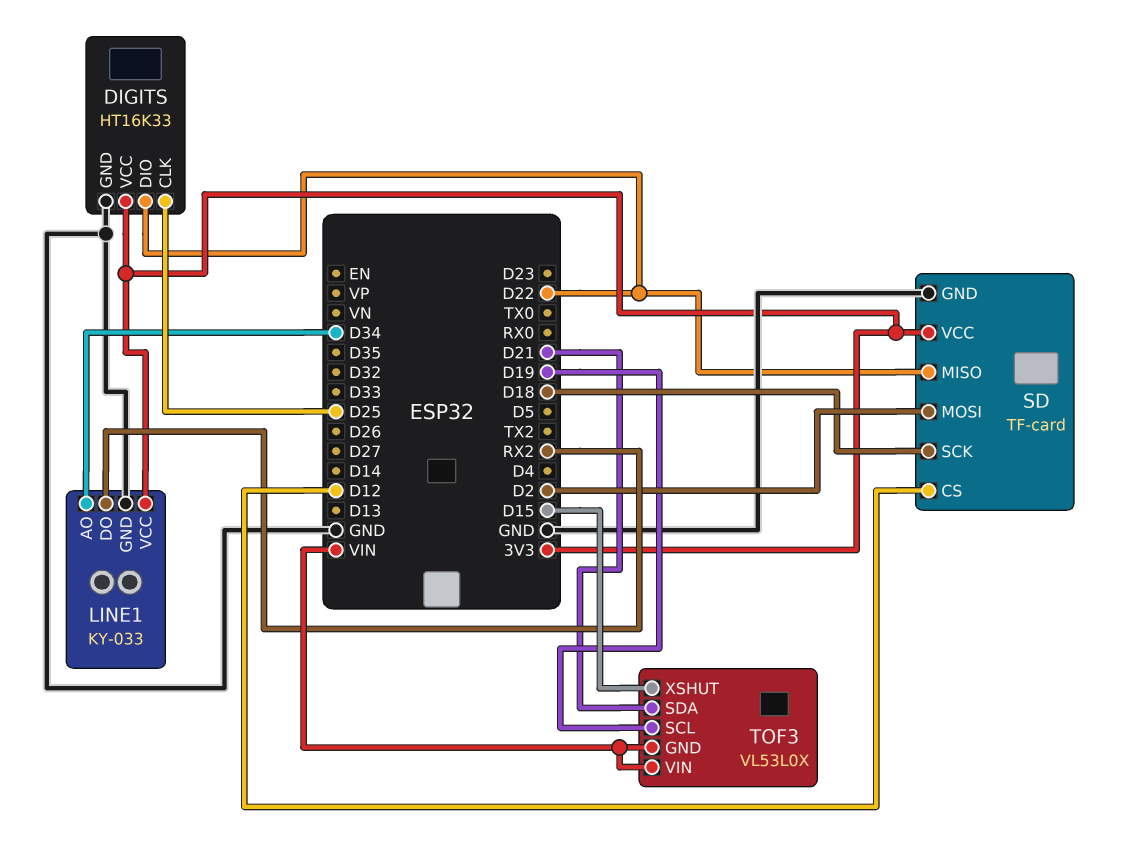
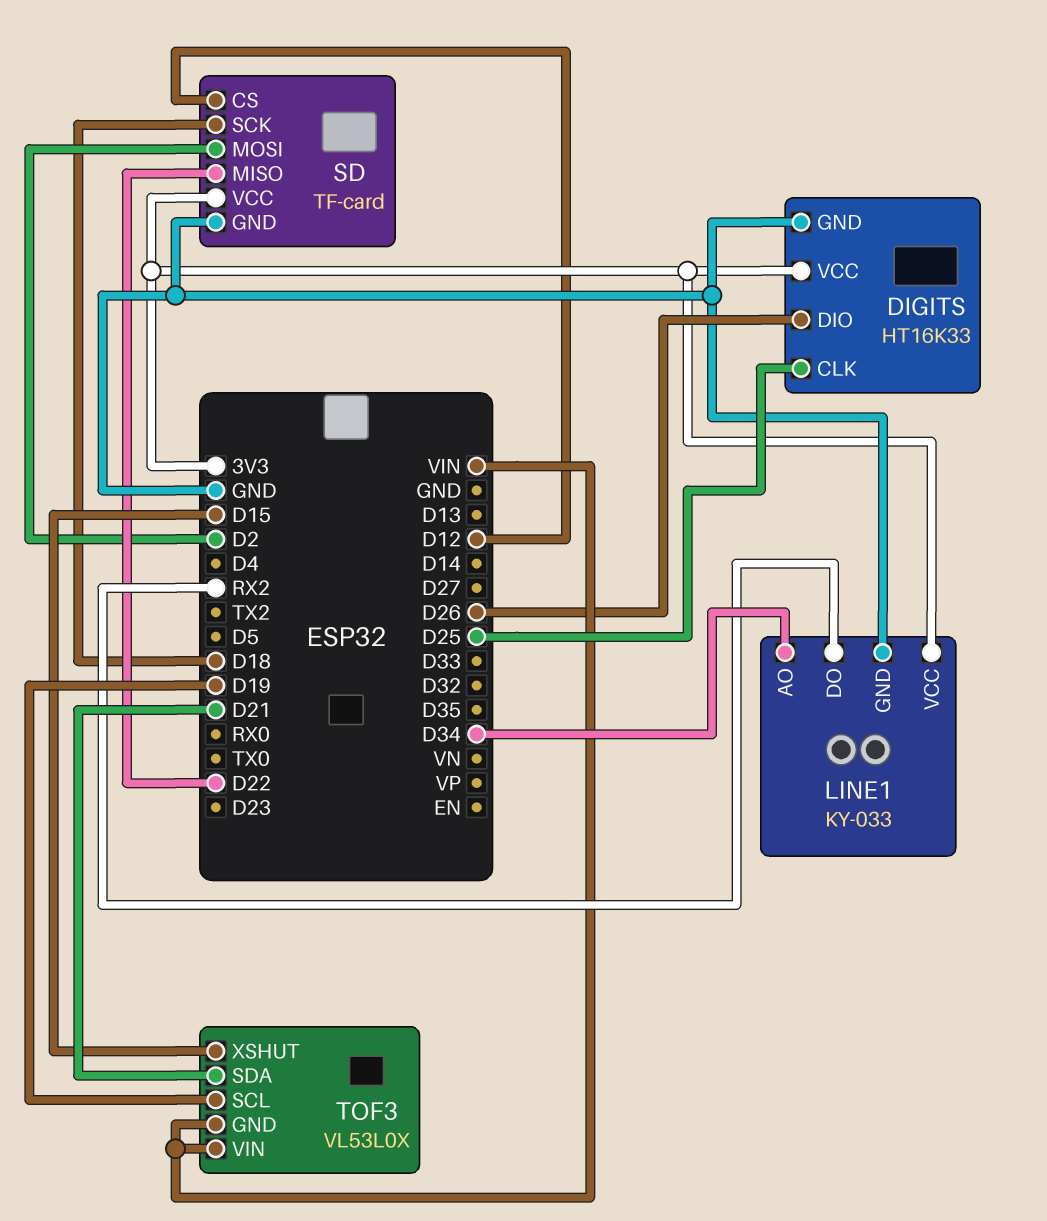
DIGITS pin DIO: D22 -> D26

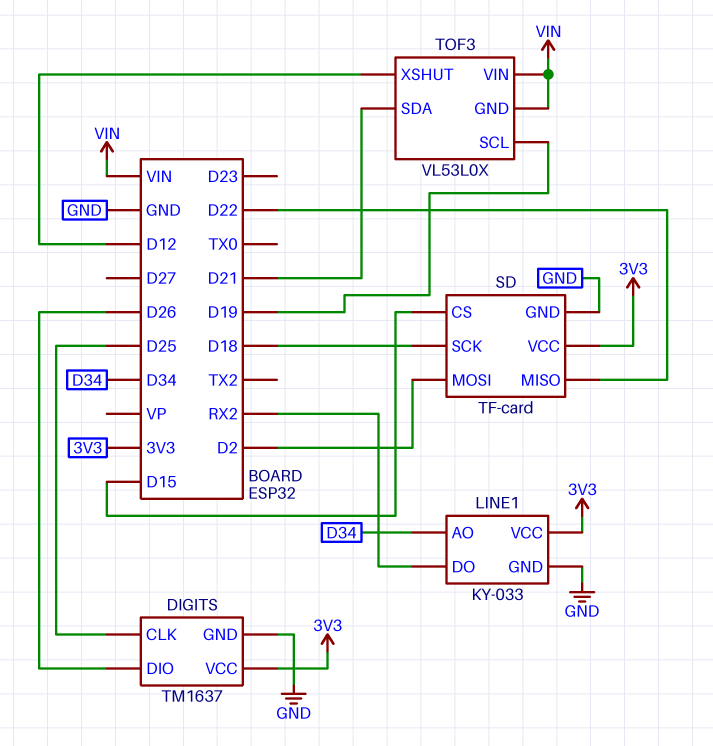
DIGITS: HT16K33 -> TM1637
SD pin CS: D12 -> D15
TOF3 pin XSHUT: D15 -> D12

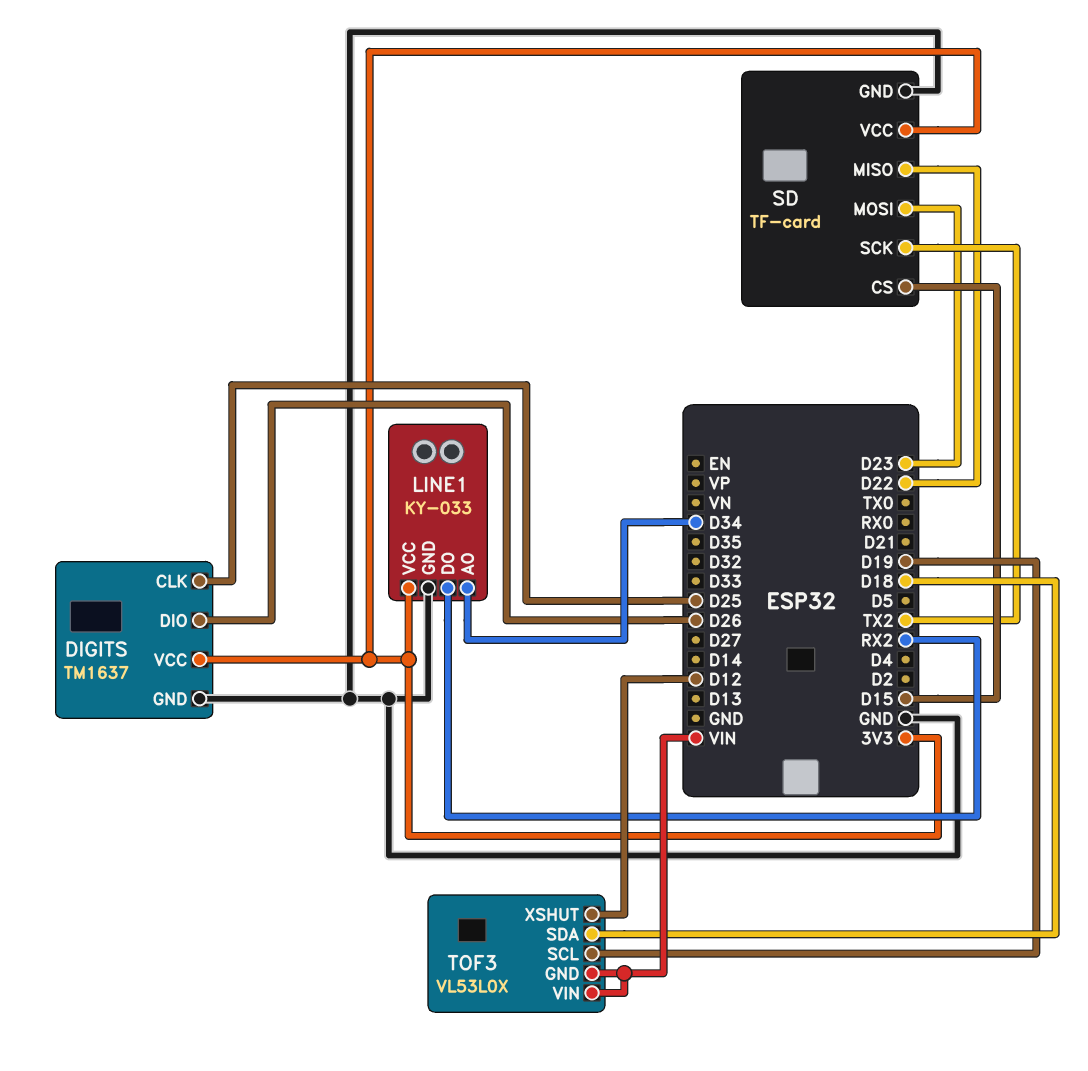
SD pin MOSI: D2 -> D23
SD pin SCK: D18 -> TX2
TOF3 pin SDA: D21 -> D18

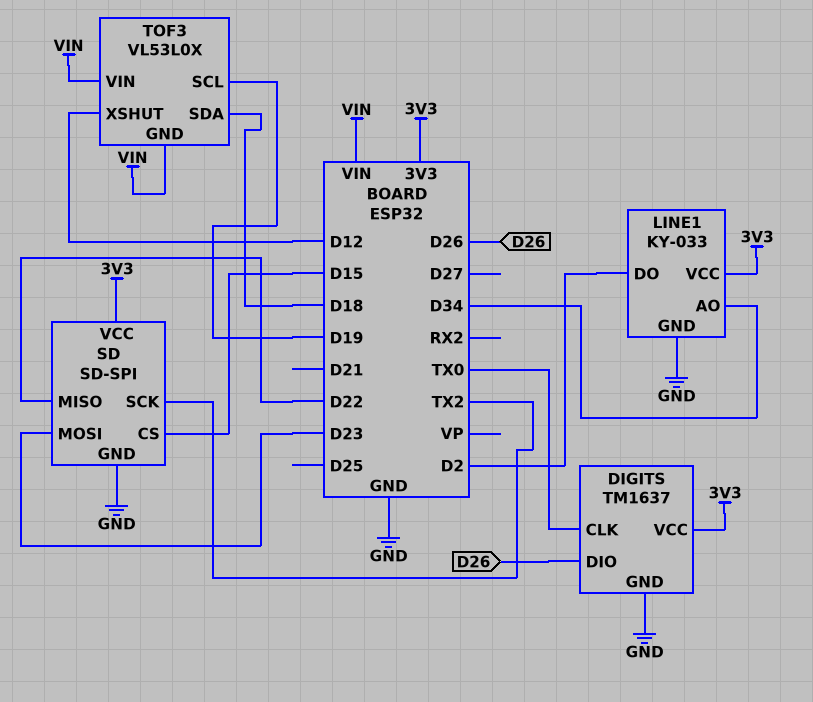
DIGITS pin CLK: D25 -> TX0
LINE1 pin DO: RX2 -> D2
SD: TF-card -> SD-SPI

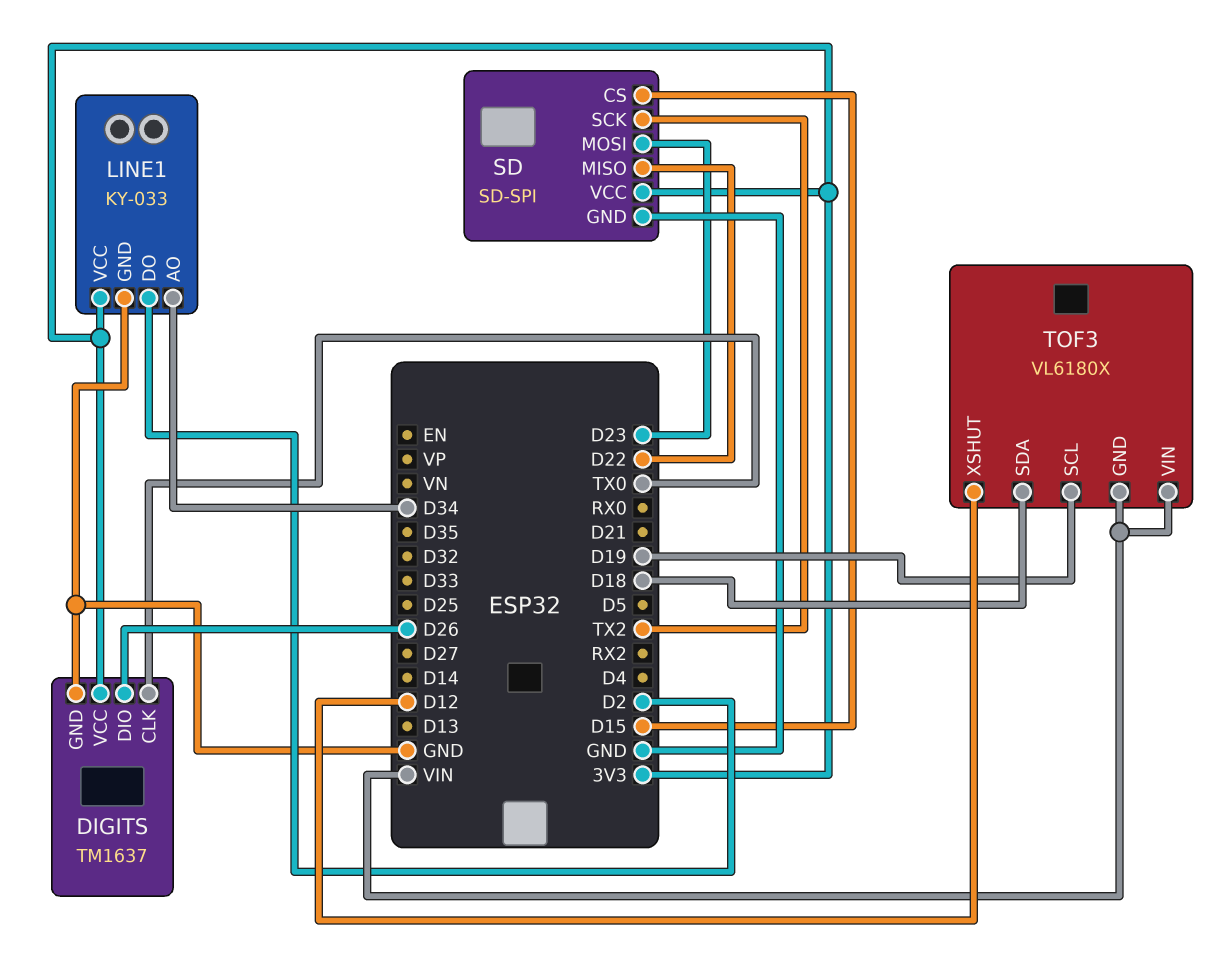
TOF3: VL53L0X -> VL6180X

